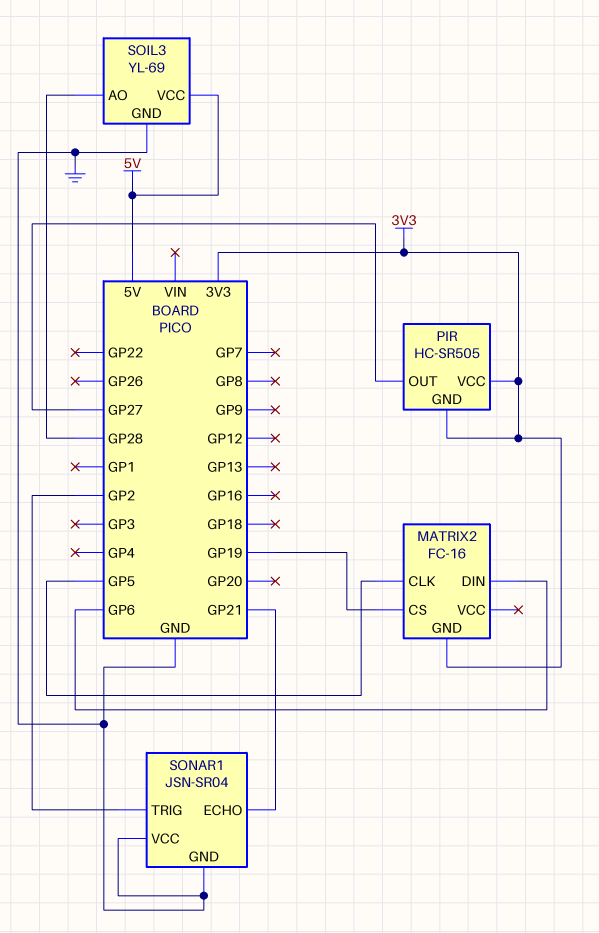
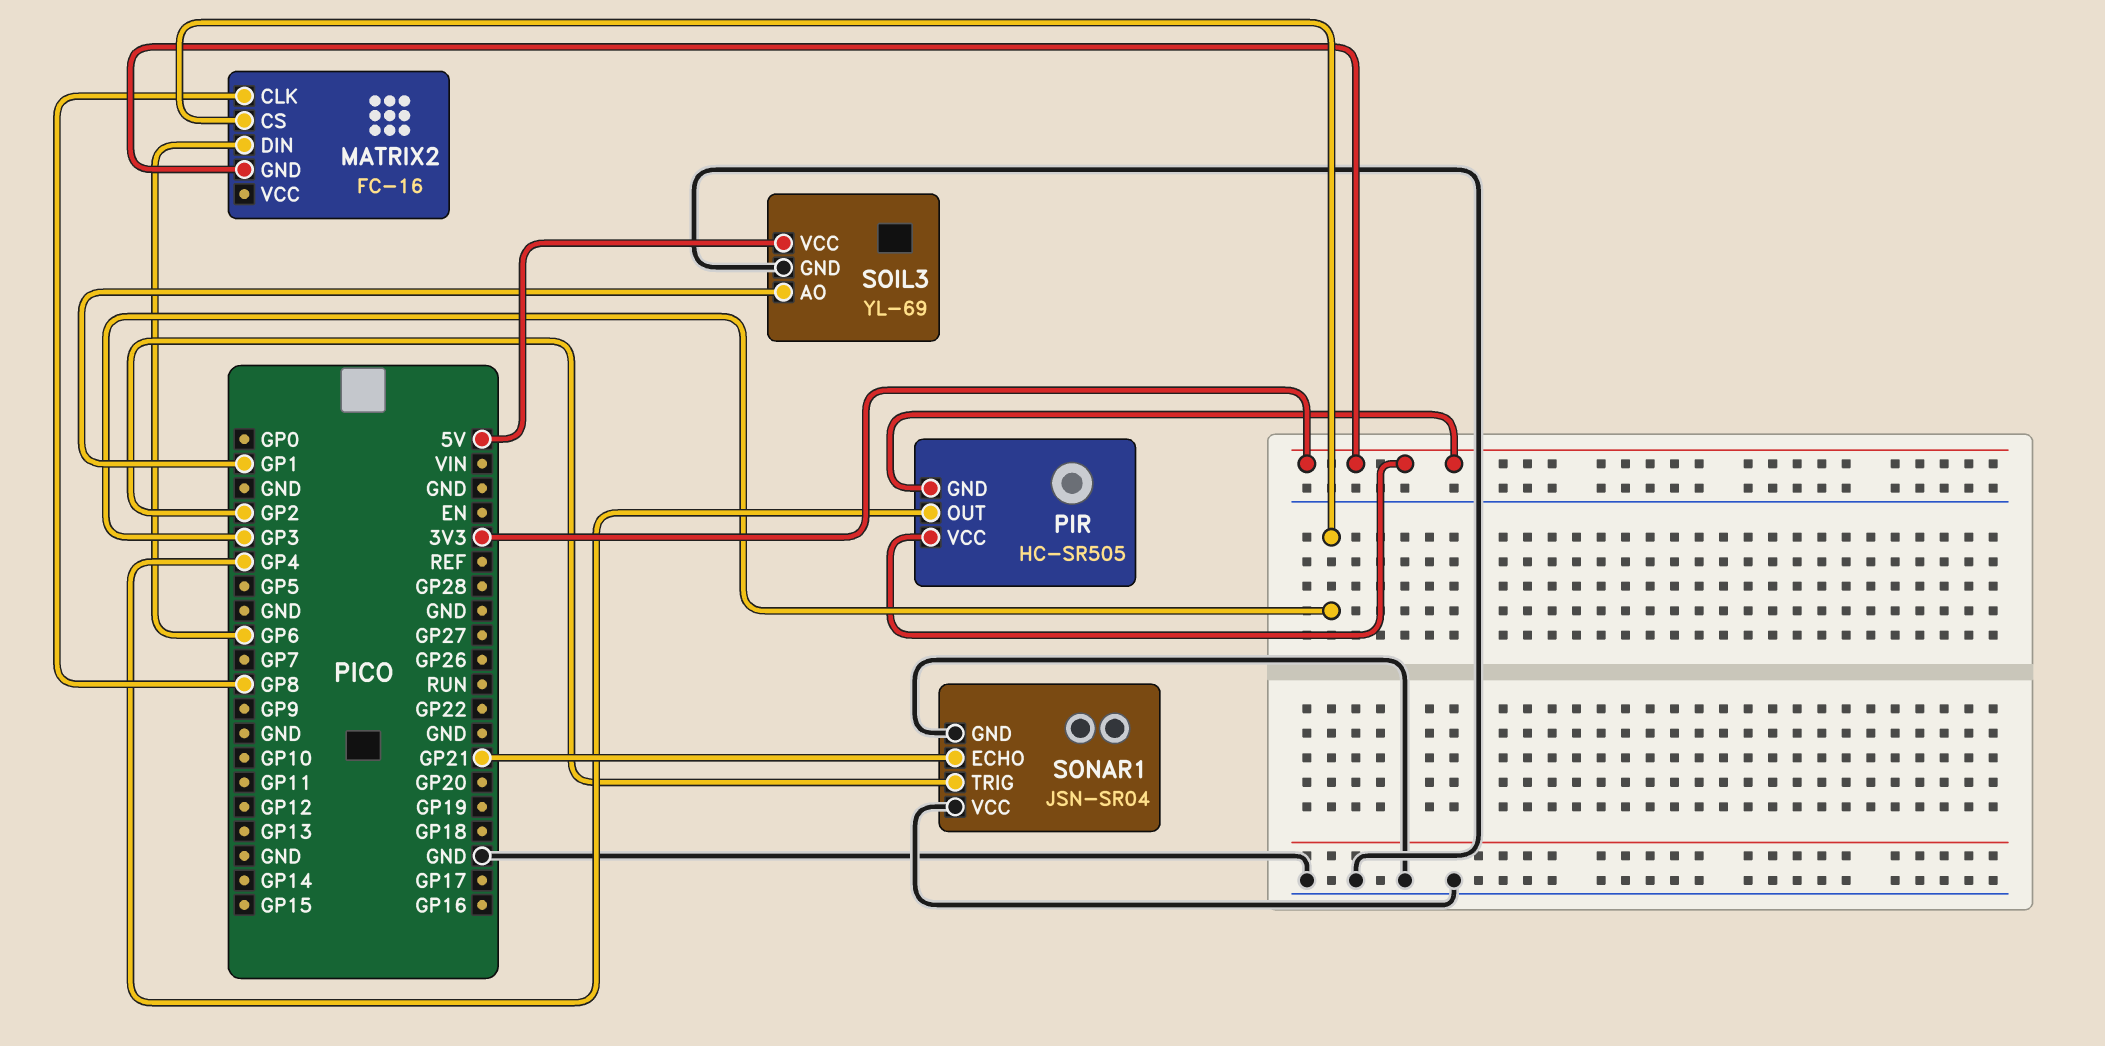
MATRIX2 pin CLK: GP5 -> GP8
MATRIX2 pin CS: GP19 -> GP3
PIR pin OUT: GP27 -> GP4
SOIL3 pin AO: GP28 -> GP1

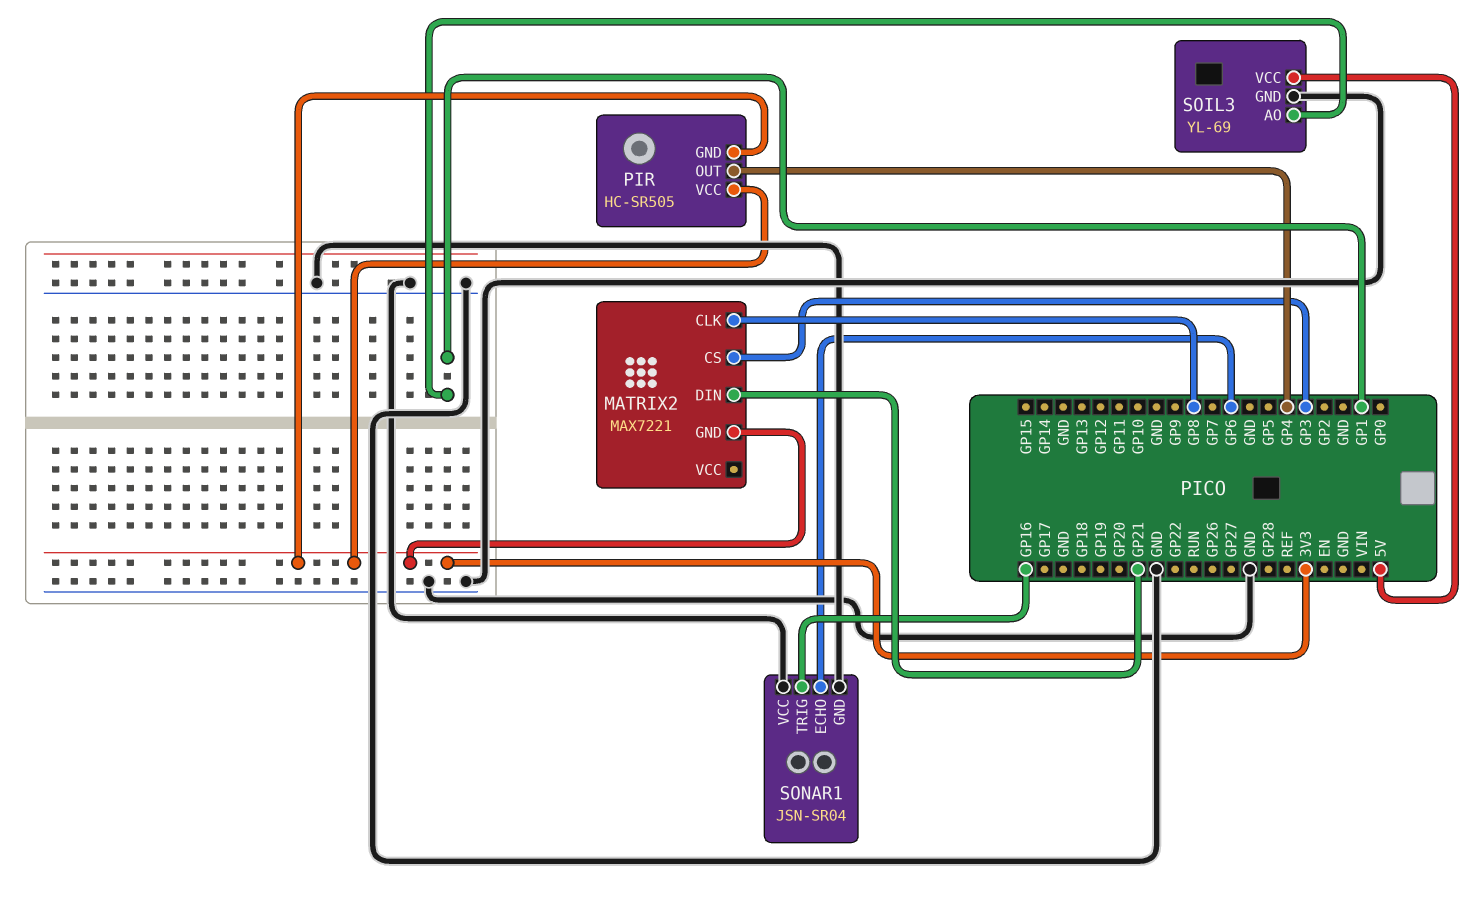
MATRIX2: FC-16 -> MAX7221
MATRIX2 pin DIN: GP6 -> GP21
SONAR1 pin ECHO: GP21 -> GP6
SONAR1 pin TRIG: GP2 -> GP16

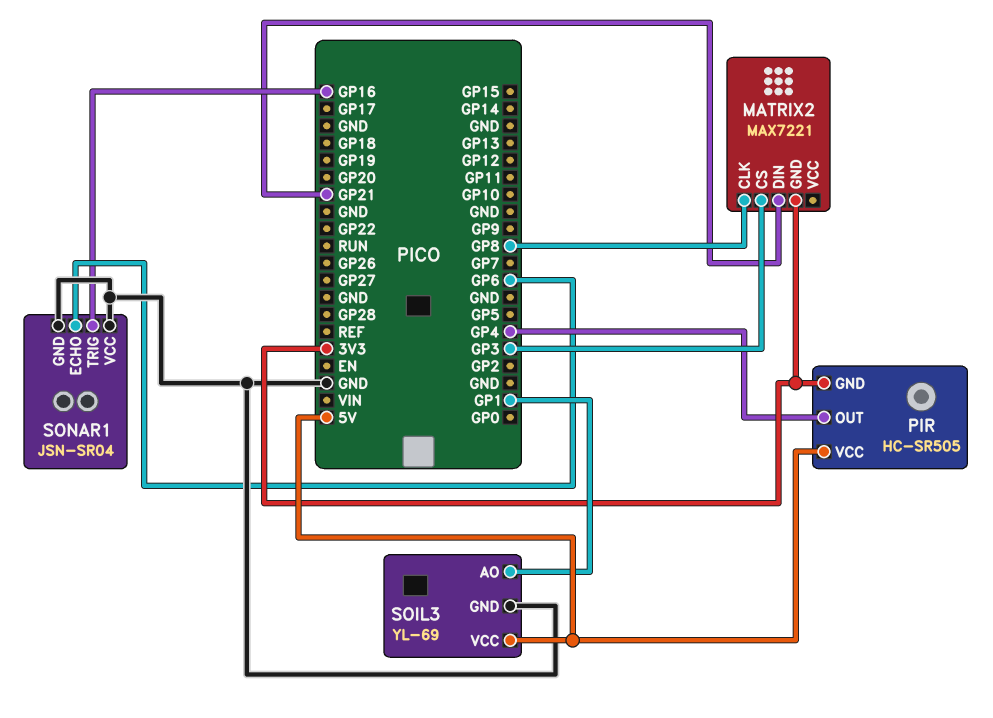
PIR pin VCC: 3V3 -> 5V

